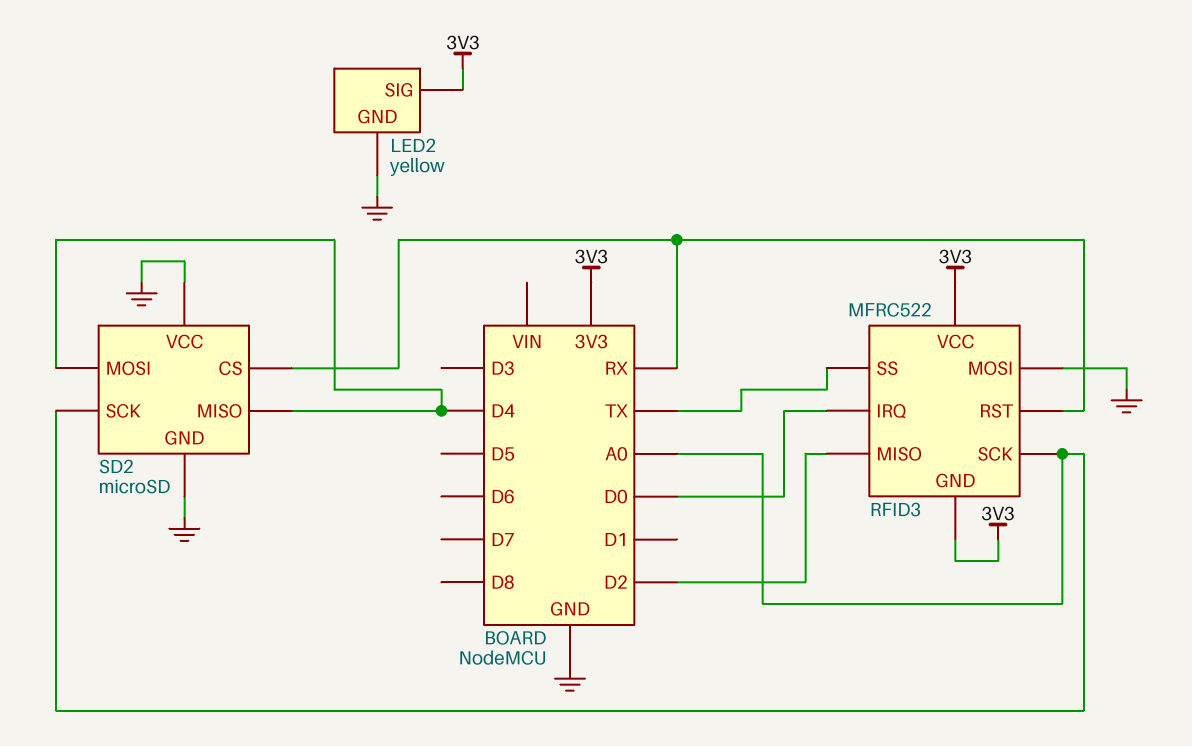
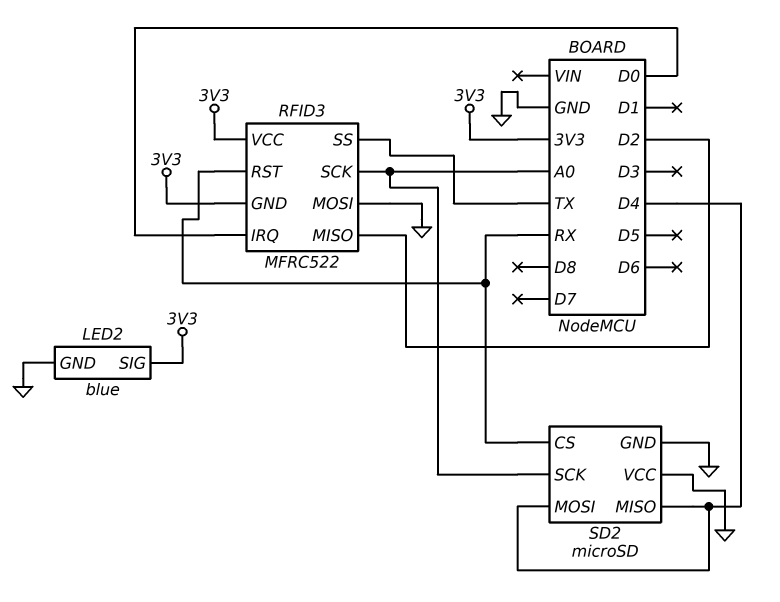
LED2: yellow -> blue

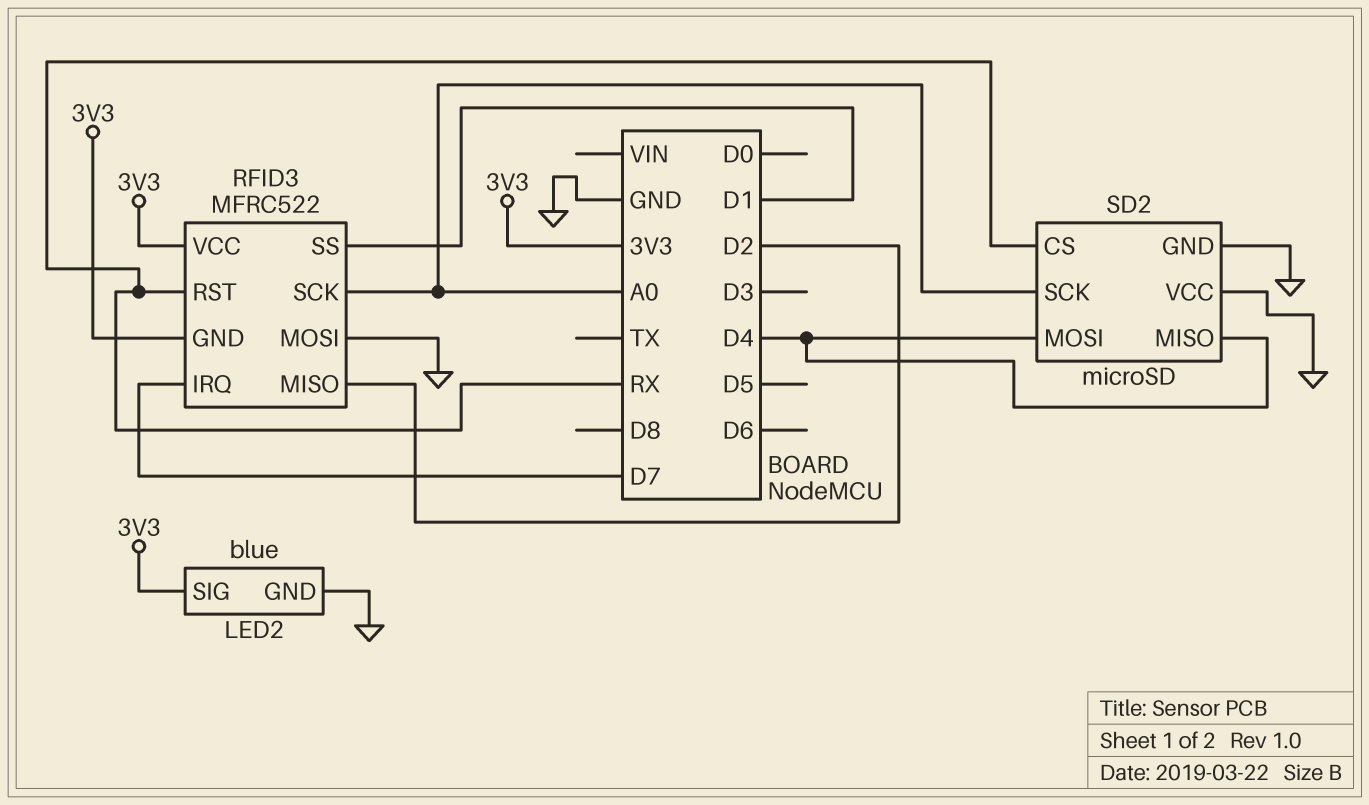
RFID3 pin IRQ: D0 -> D7
RFID3 pin SS: TX -> D1

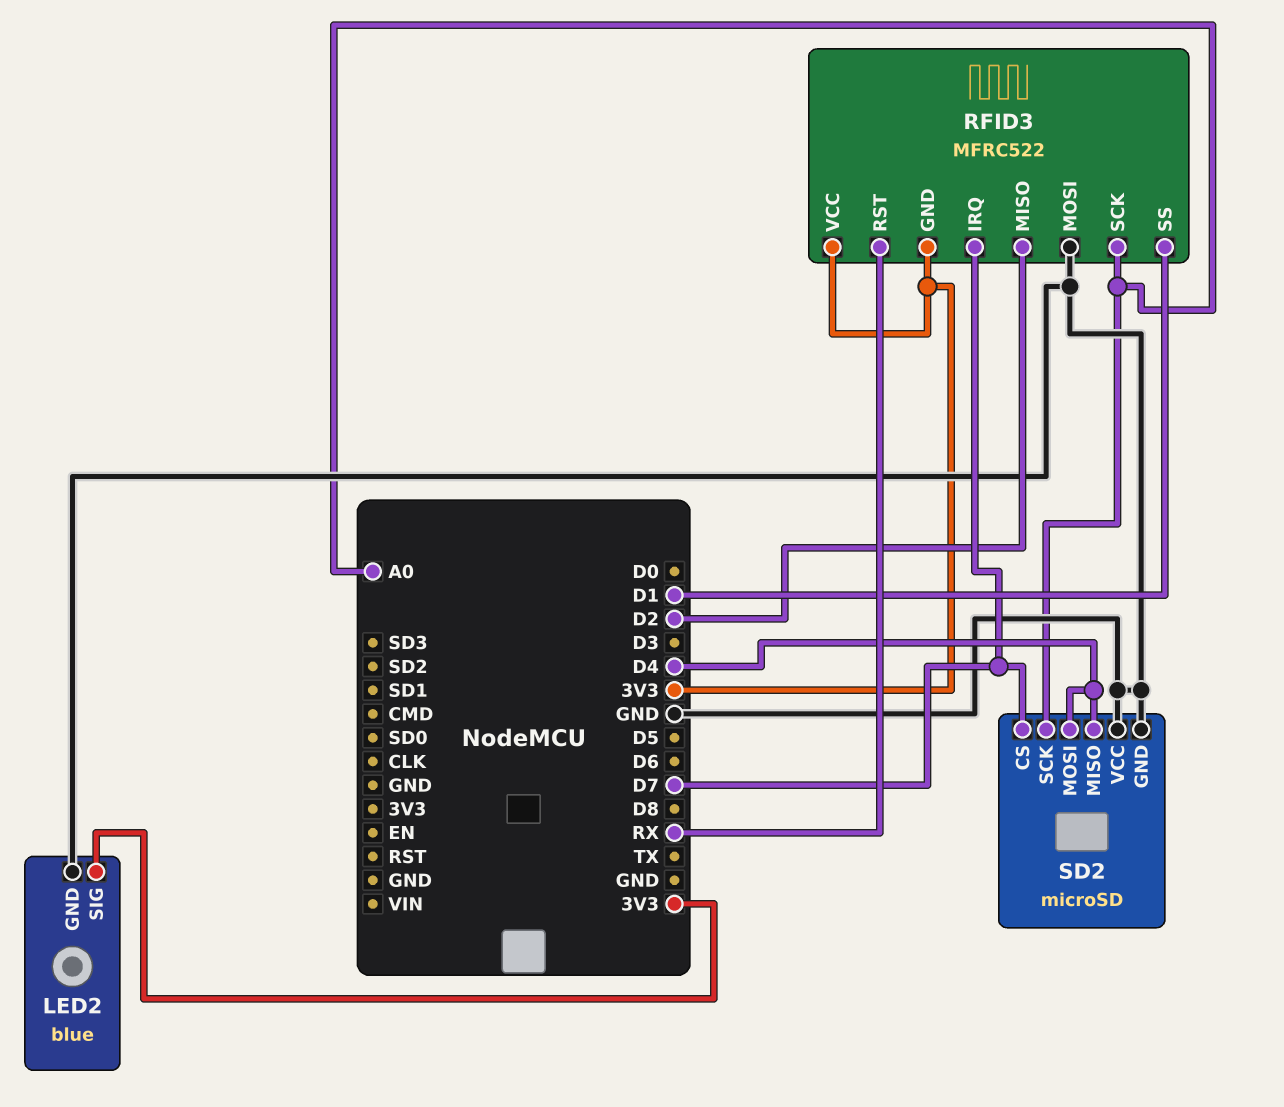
SD2 pin CS: RX -> D7

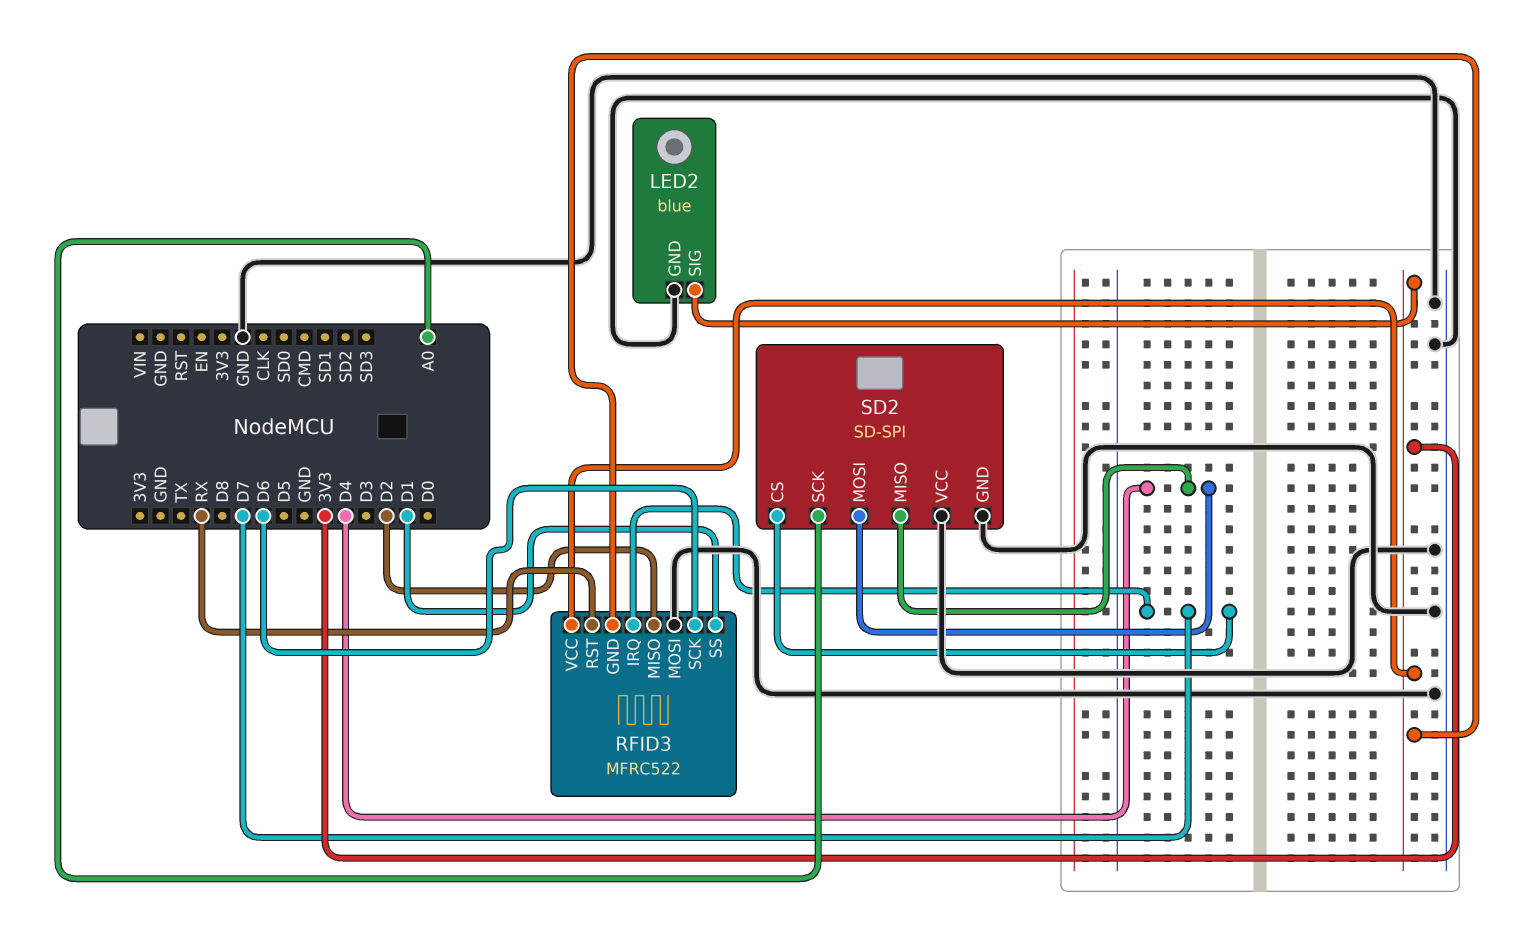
RFID3 pin SCK: A0 -> D6
SD2: microSD -> SD-SPI

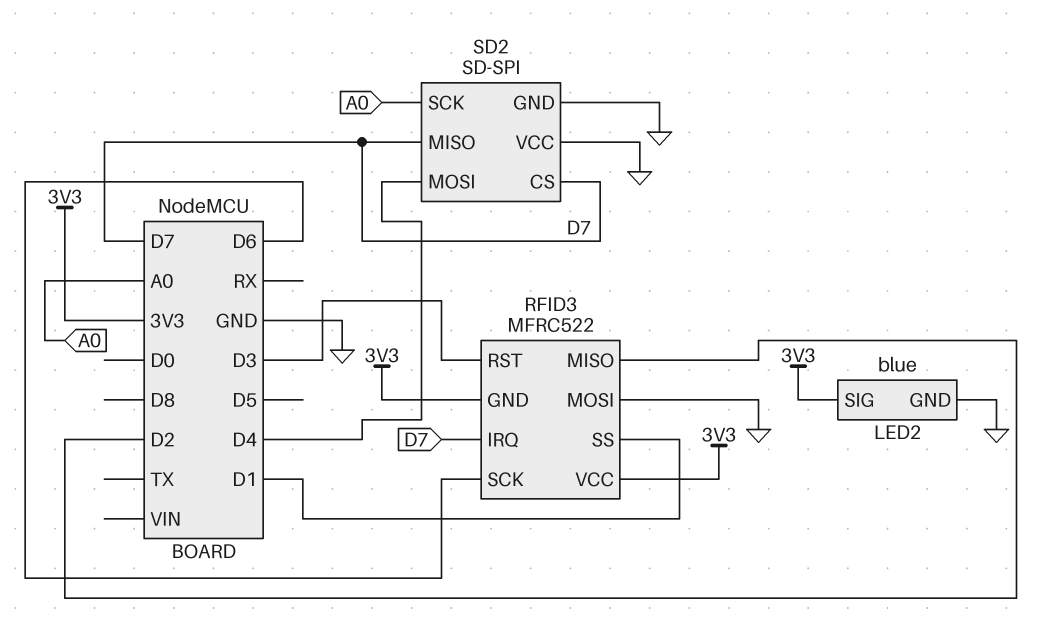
RFID3 pin RST: RX -> D3
SD2 pin MISO: D4 -> D7

